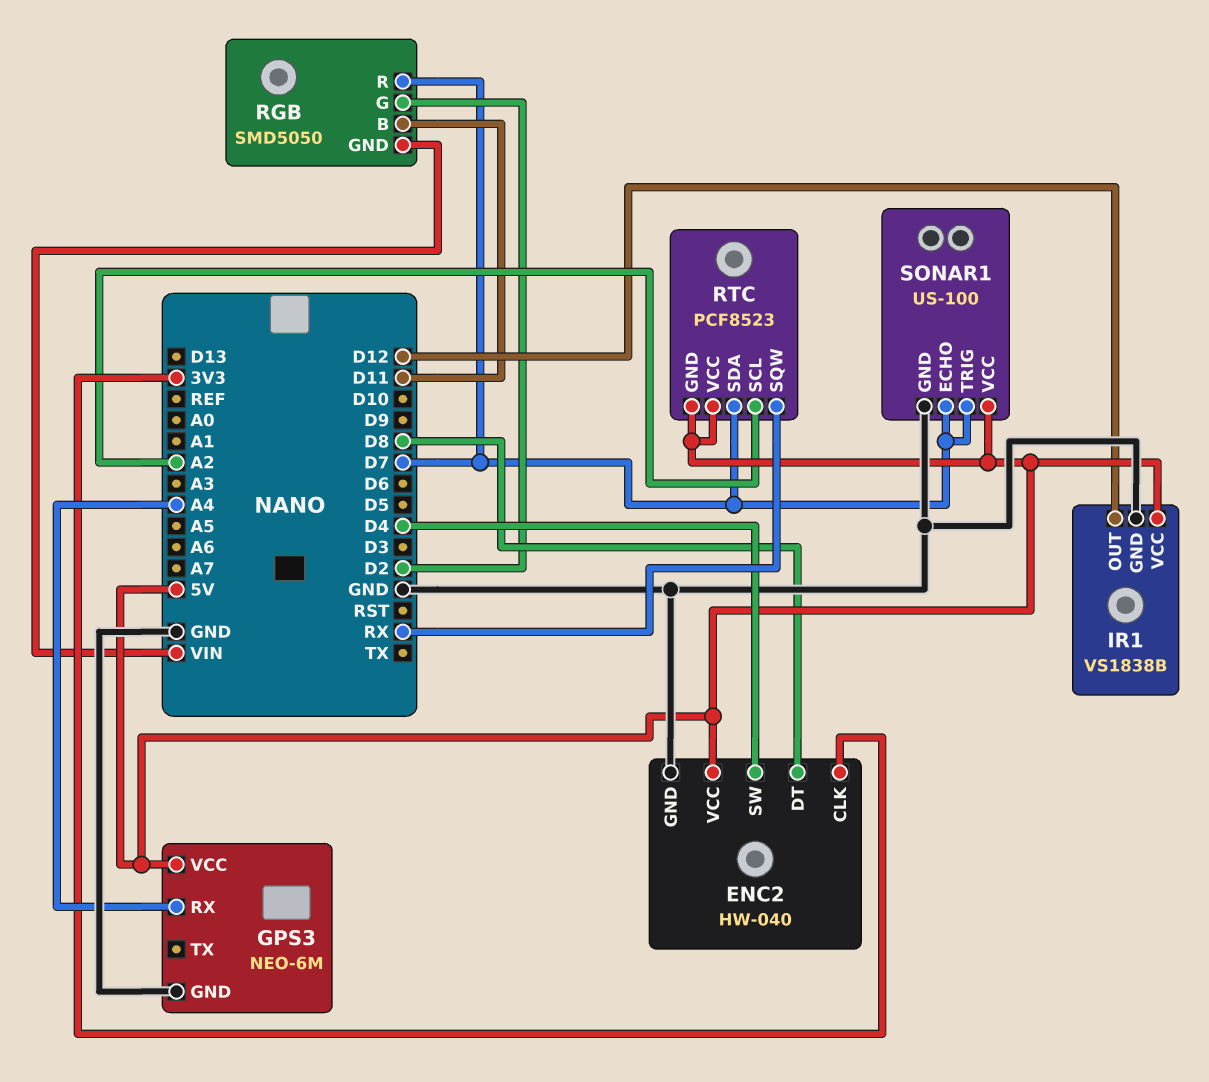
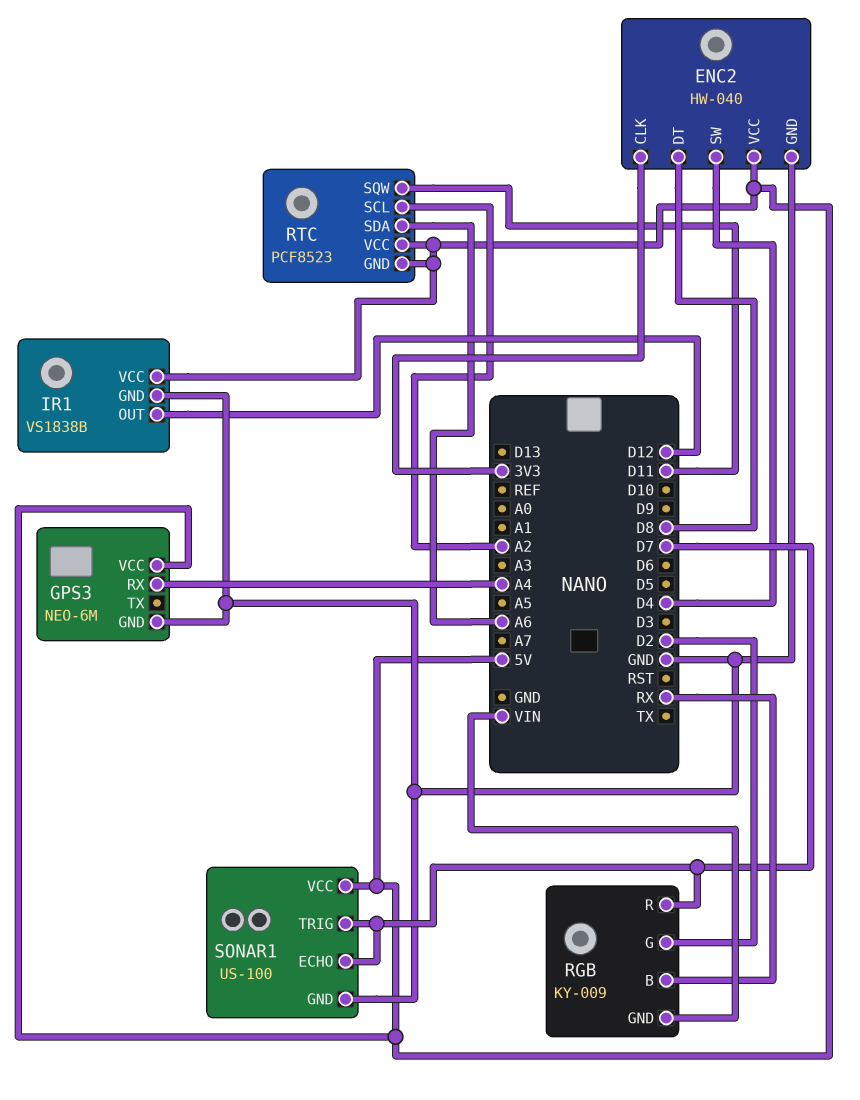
RGB: SMD5050 -> KY-009
RGB pin B: D11 -> RX
RTC pin SDA: D7 -> A6
RTC pin SQW: RX -> D11

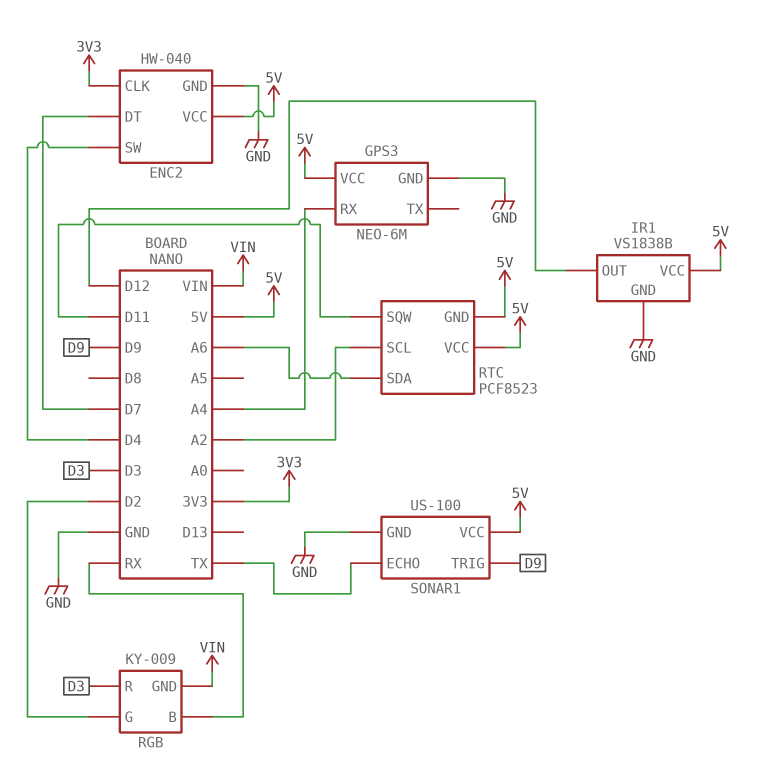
ENC2 pin DT: D8 -> D7
RGB pin R: D7 -> D3
SONAR1 pin ECHO: D7 -> TX
SONAR1 pin TRIG: D7 -> D9

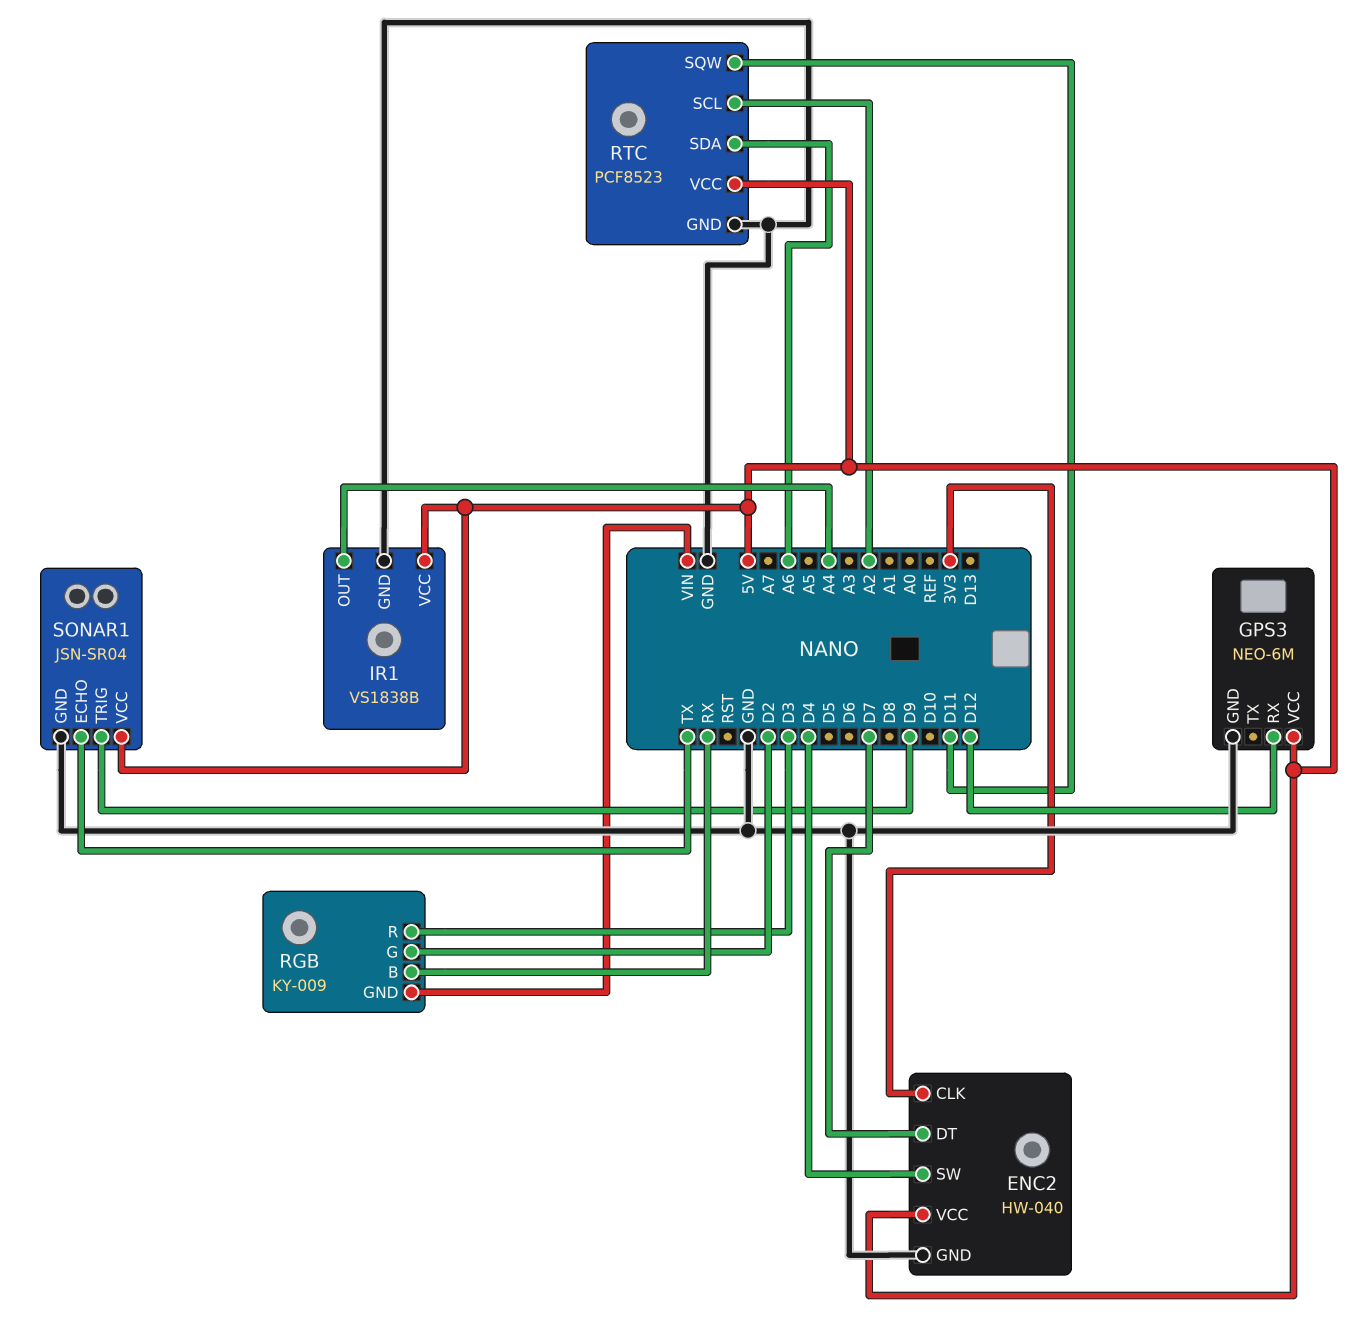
GPS3 pin RX: A4 -> D12
IR1 pin OUT: D12 -> A4
RTC pin GND: 5V -> GND
SONAR1: US-100 -> JSN-SR04

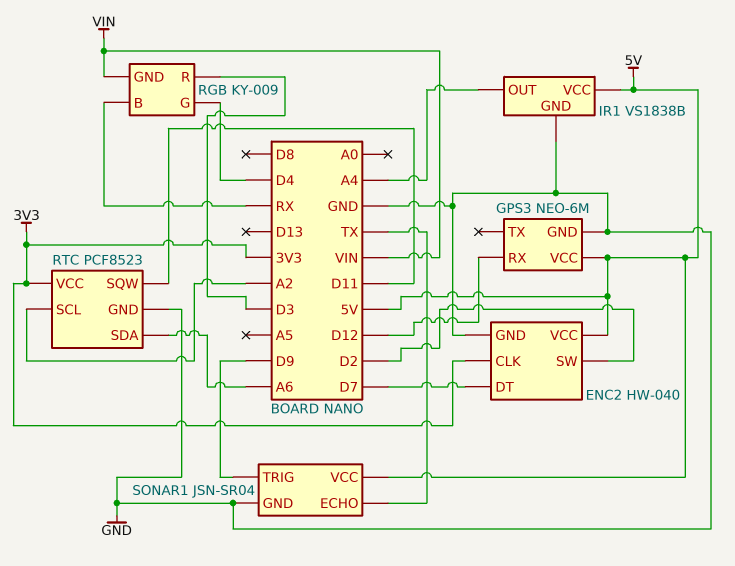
ENC2 pin SW: D4 -> D2
RGB pin G: D2 -> D4
RTC pin VCC: 5V -> 3V3

